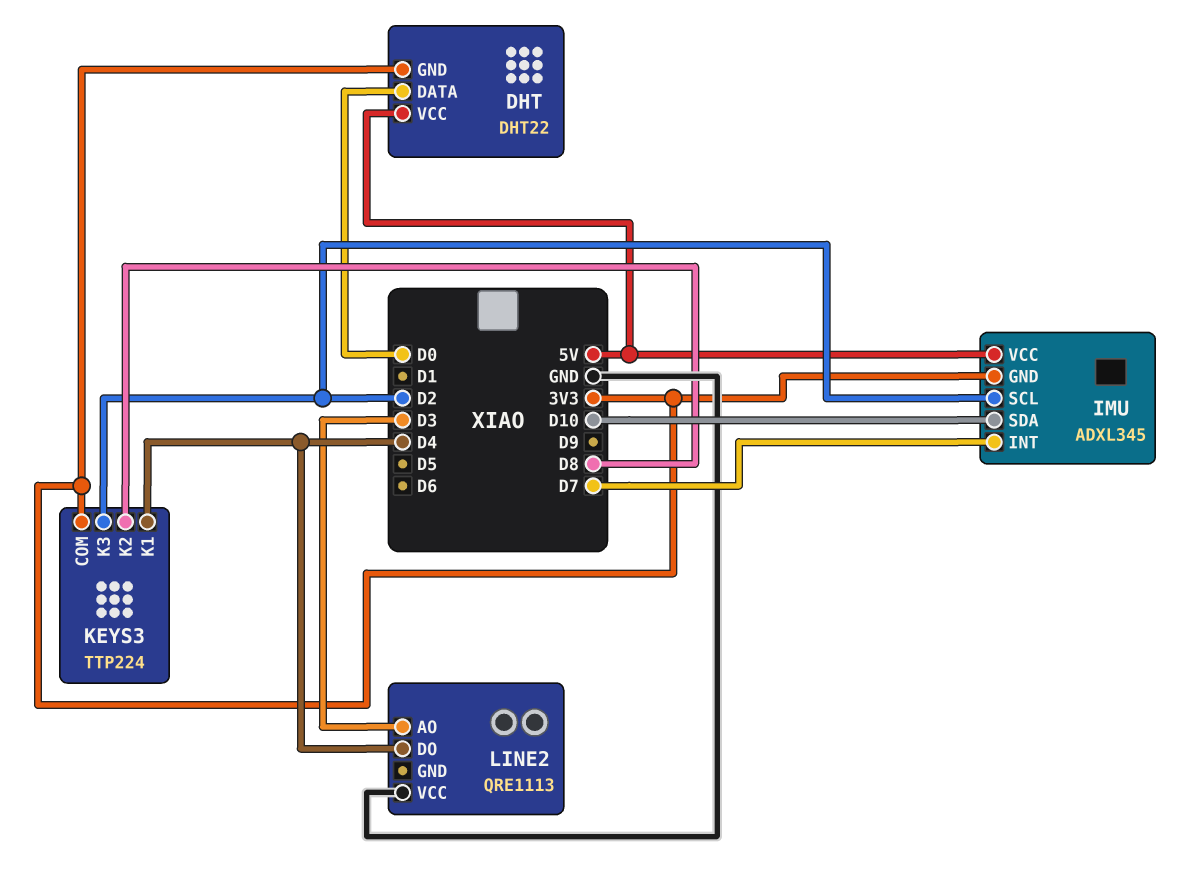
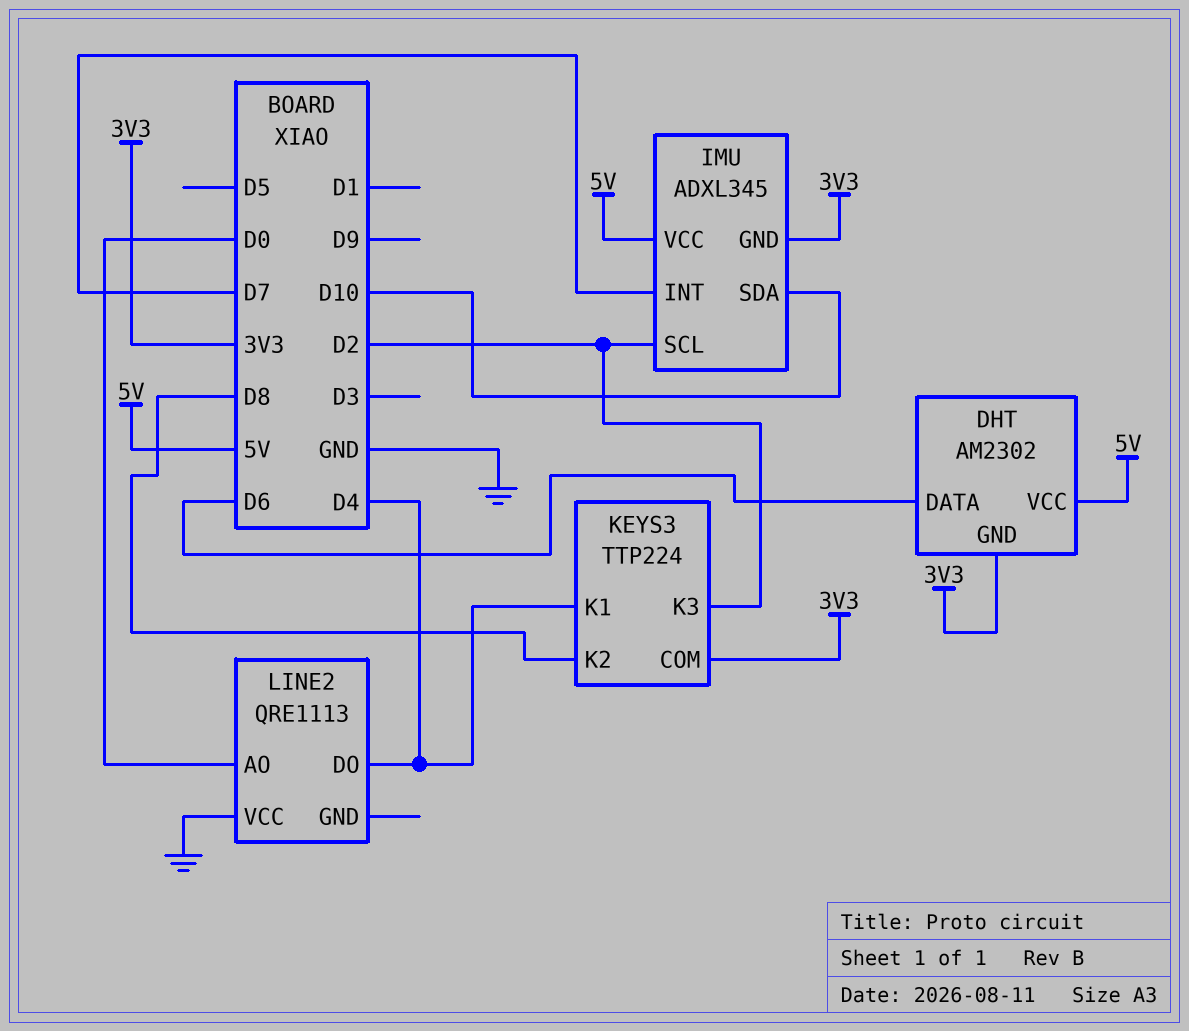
DHT: DHT22 -> AM2302
DHT pin DATA: D0 -> D6
LINE2 pin AO: D3 -> D0

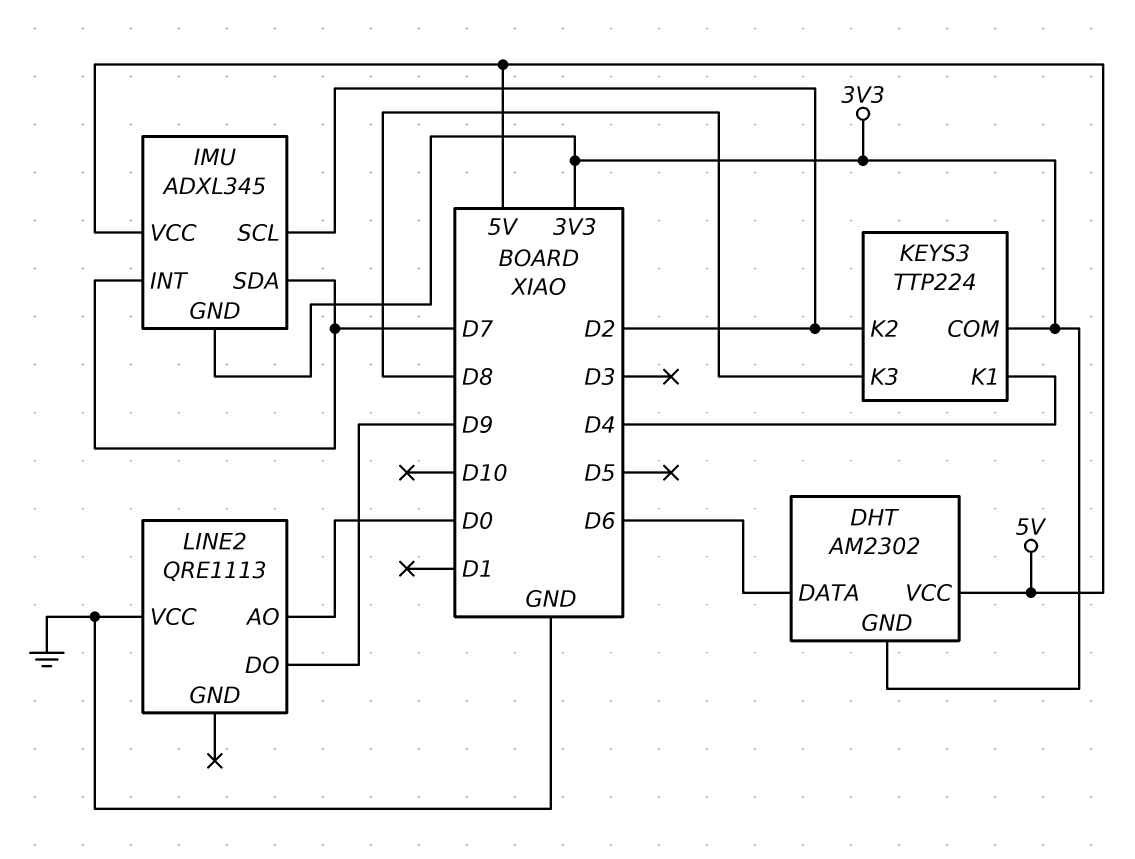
IMU pin SDA: D10 -> D7
KEYS3 pin K2: D8 -> D2
KEYS3 pin K3: D2 -> D8
LINE2 pin DO: D4 -> D9

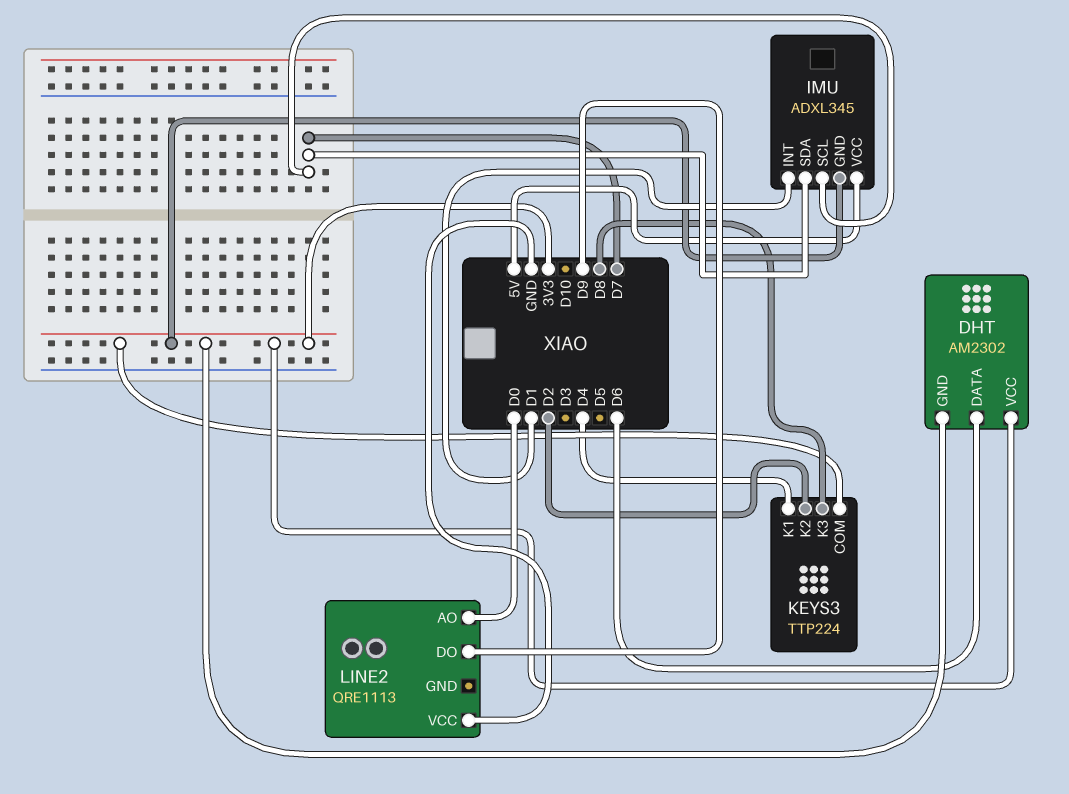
DHT pin VCC: 5V -> 3V3
IMU pin INT: D7 -> D1
IMU pin SCL: D2 -> D7

